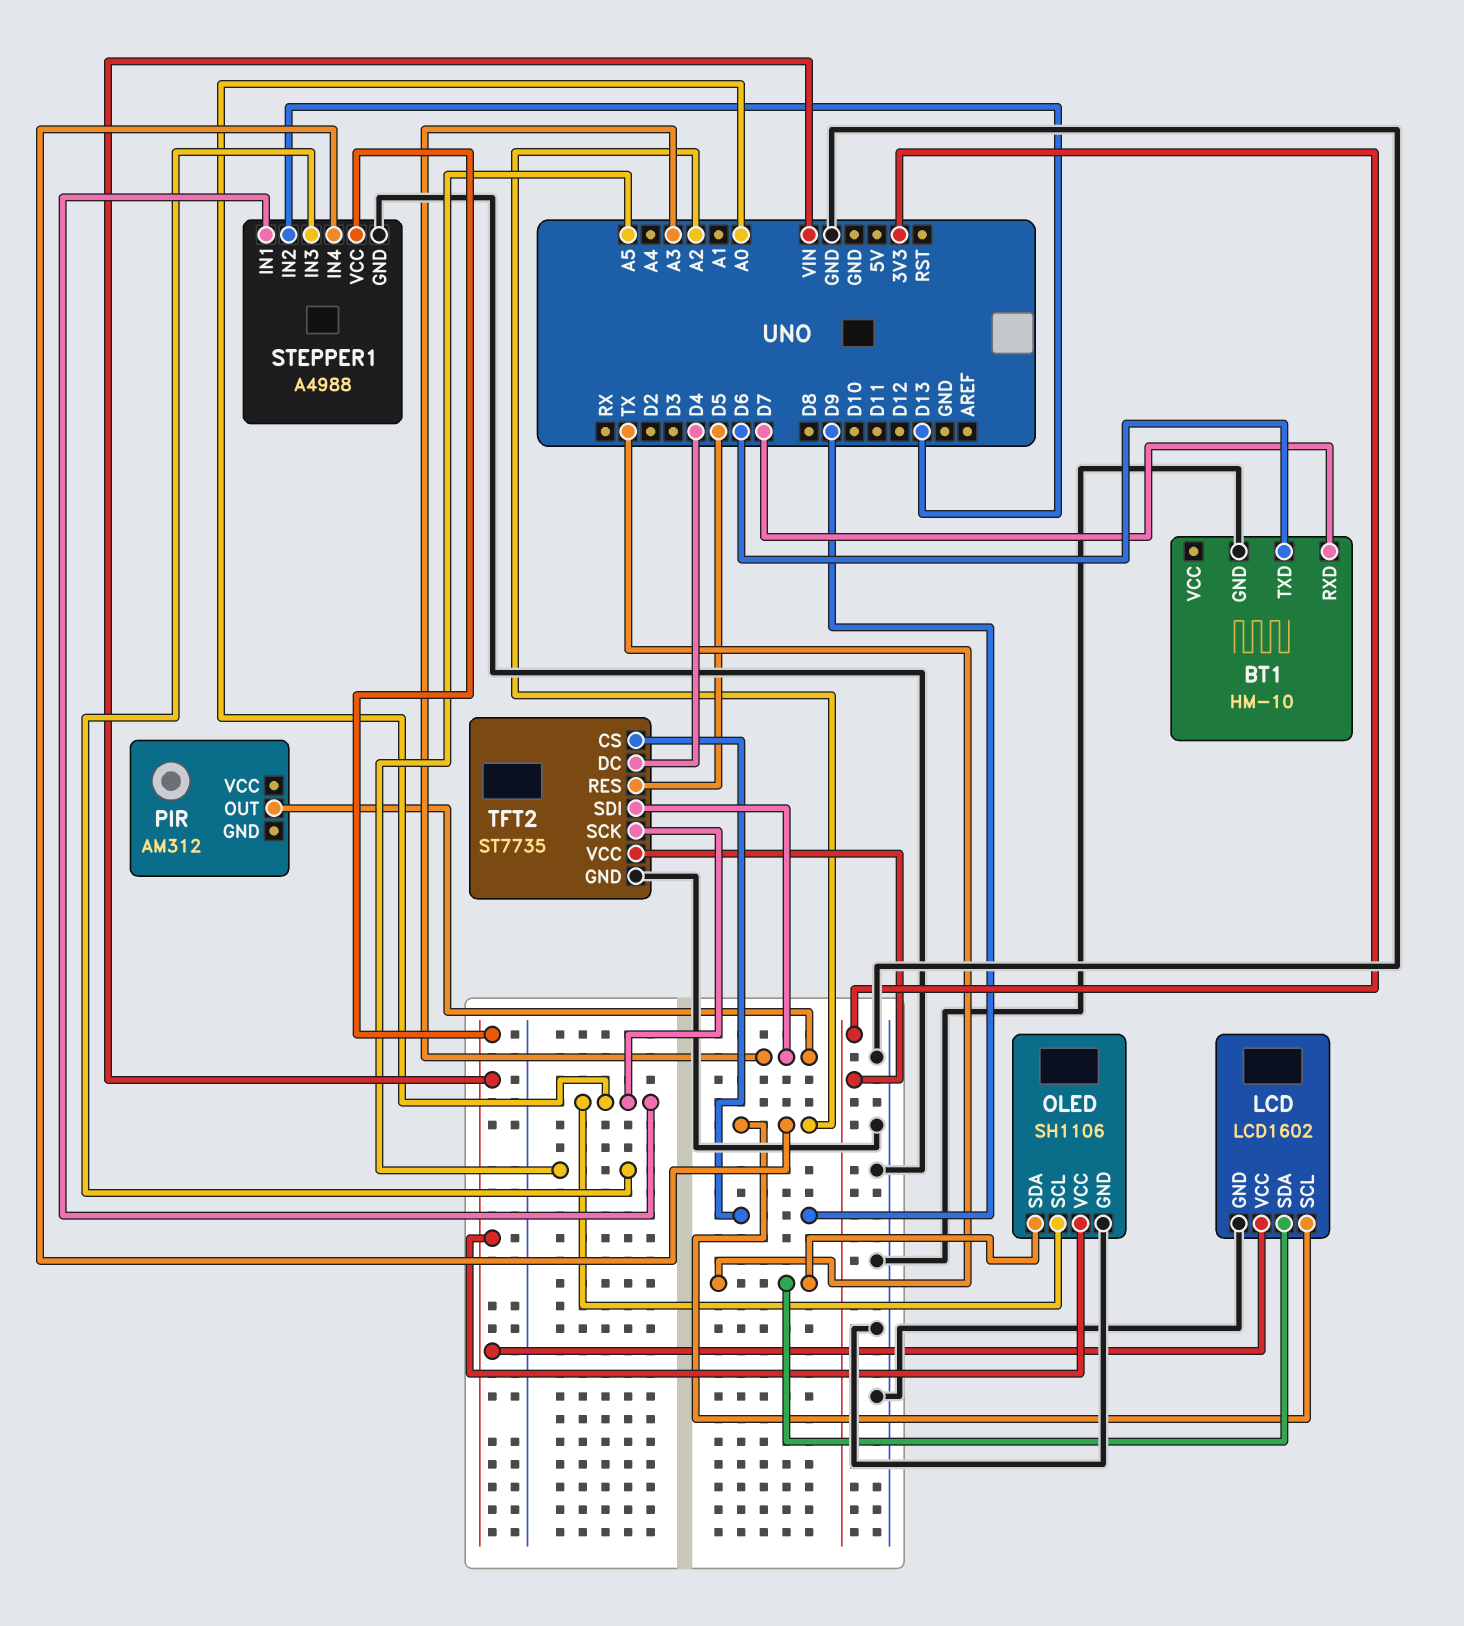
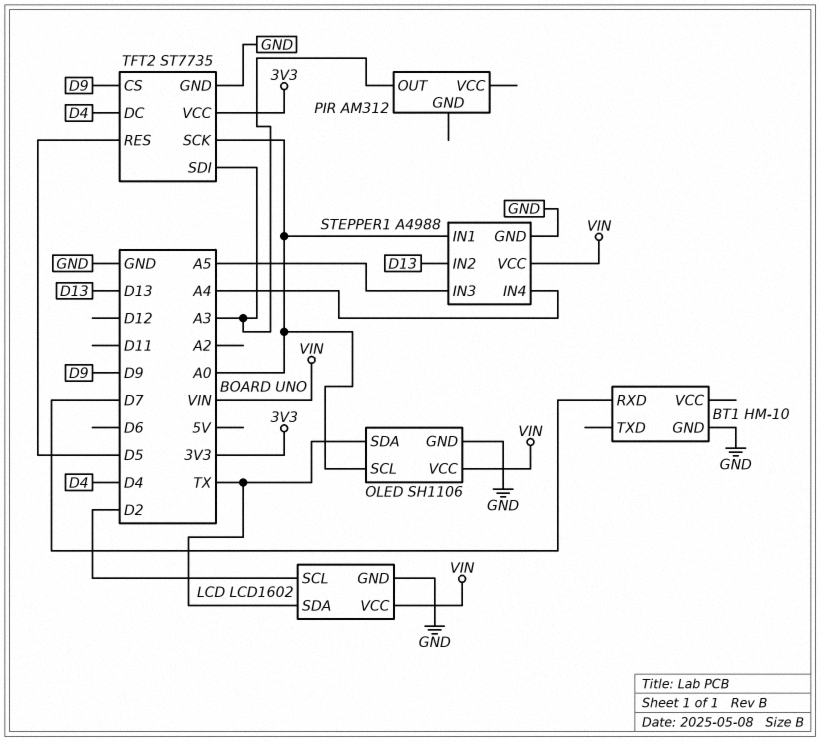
BT1 pin TXD: D6 -> none
LCD pin SCL: A2 -> D2
STEPPER1 pin IN4: A2 -> A4

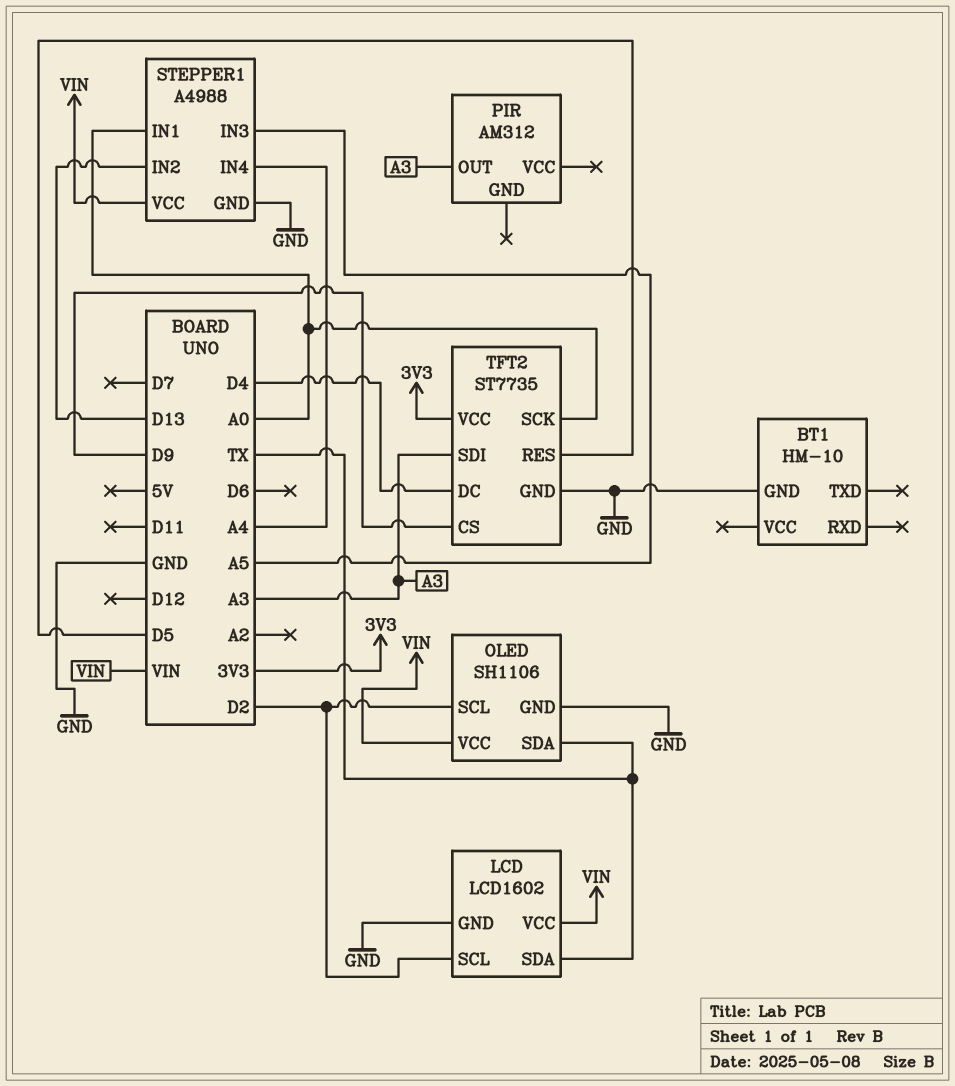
BT1 pin RXD: D7 -> none
OLED pin SCL: A0 -> D2

